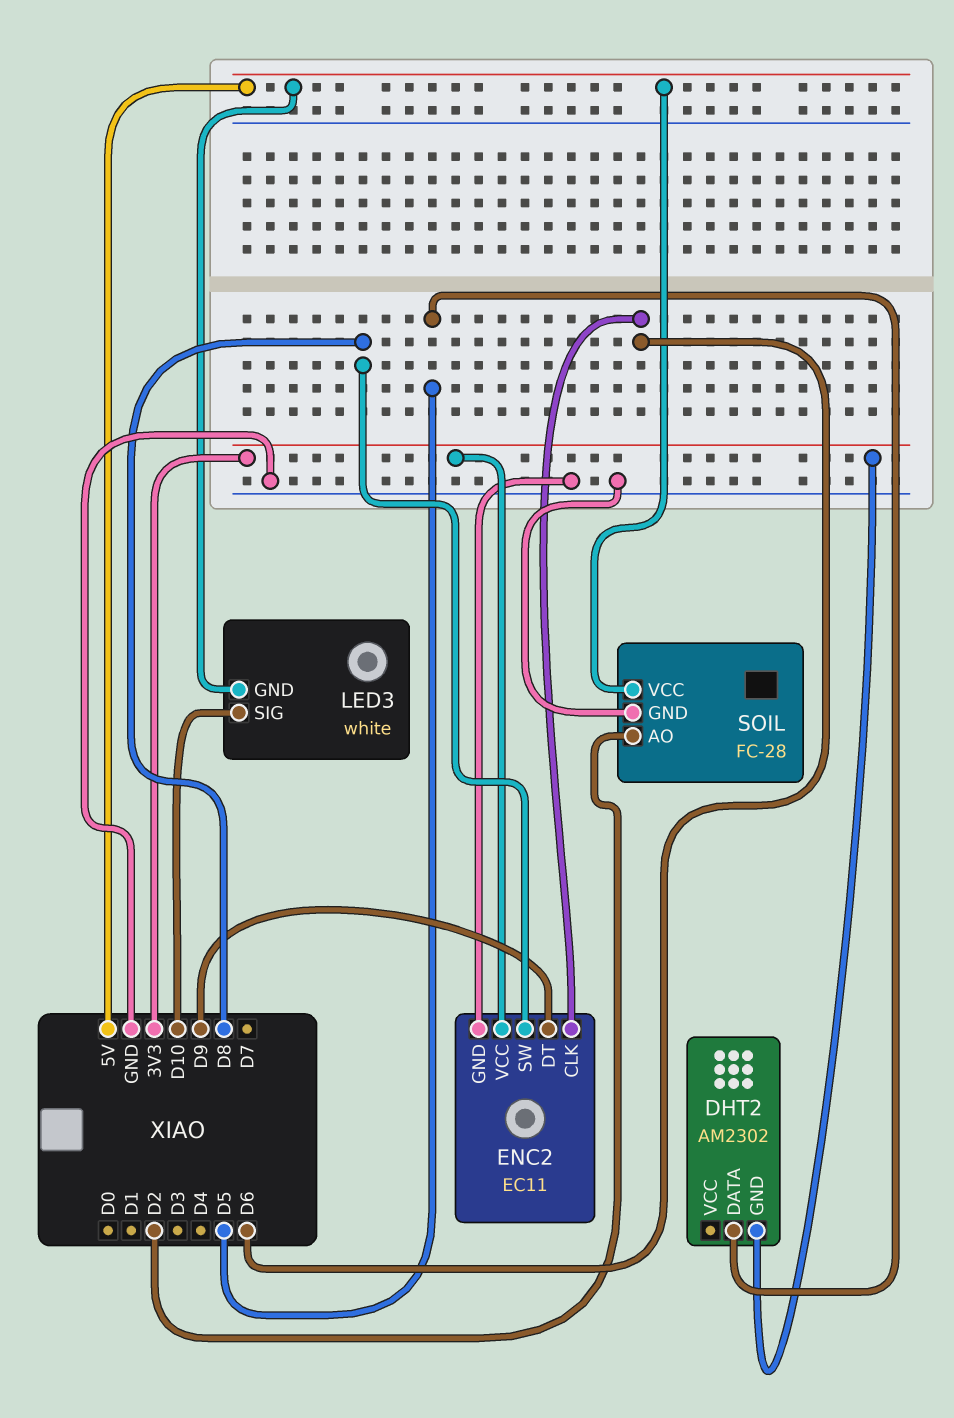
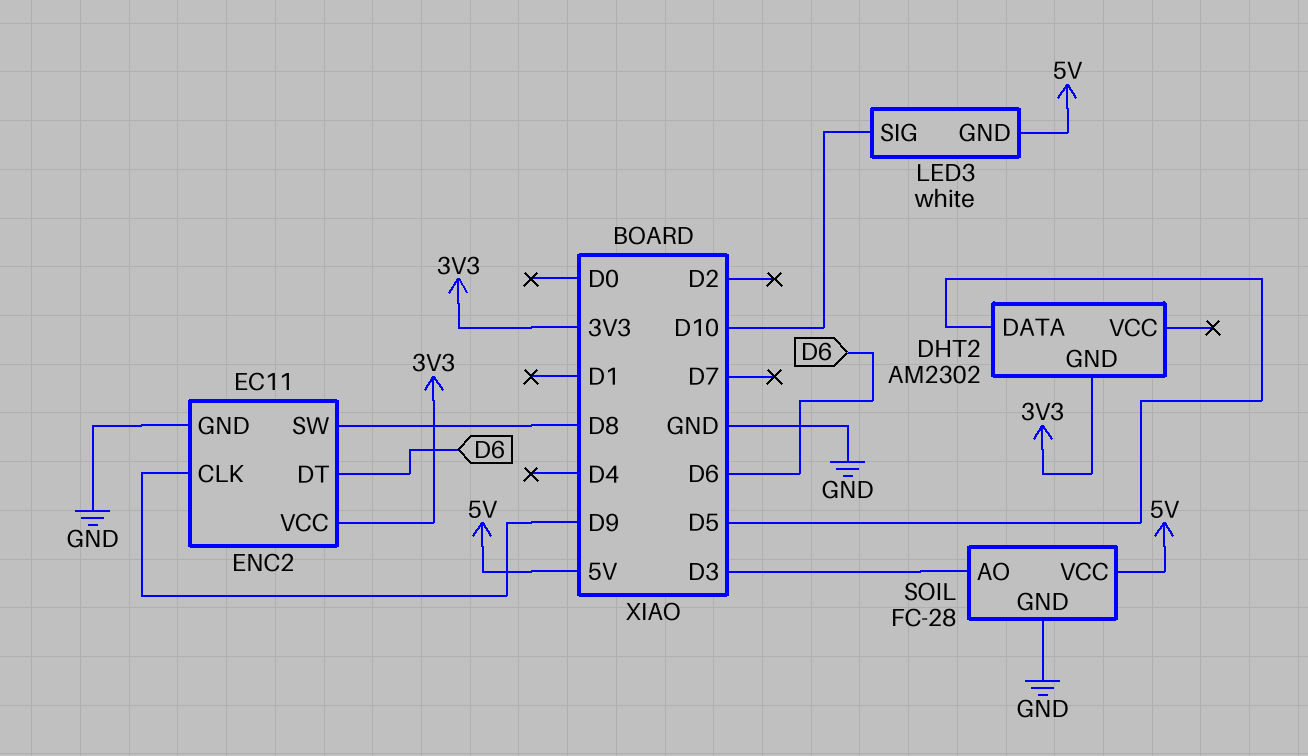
ENC2 pin CLK: D6 -> D9
ENC2 pin DT: D9 -> D6
SOIL pin AO: D2 -> D3

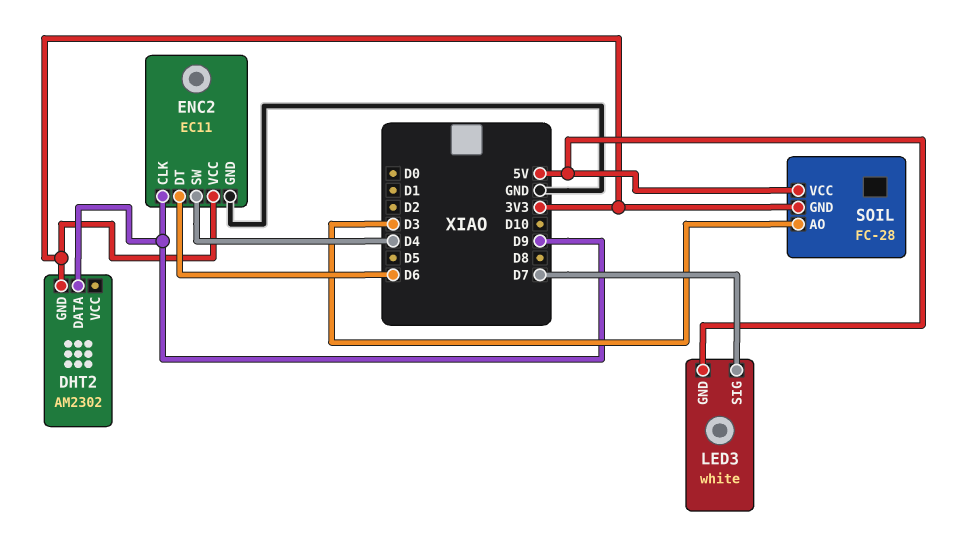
DHT2 pin DATA: D5 -> D9
ENC2 pin SW: D8 -> D4
LED3 pin SIG: D10 -> D7
SOIL pin GND: GND -> 3V3

